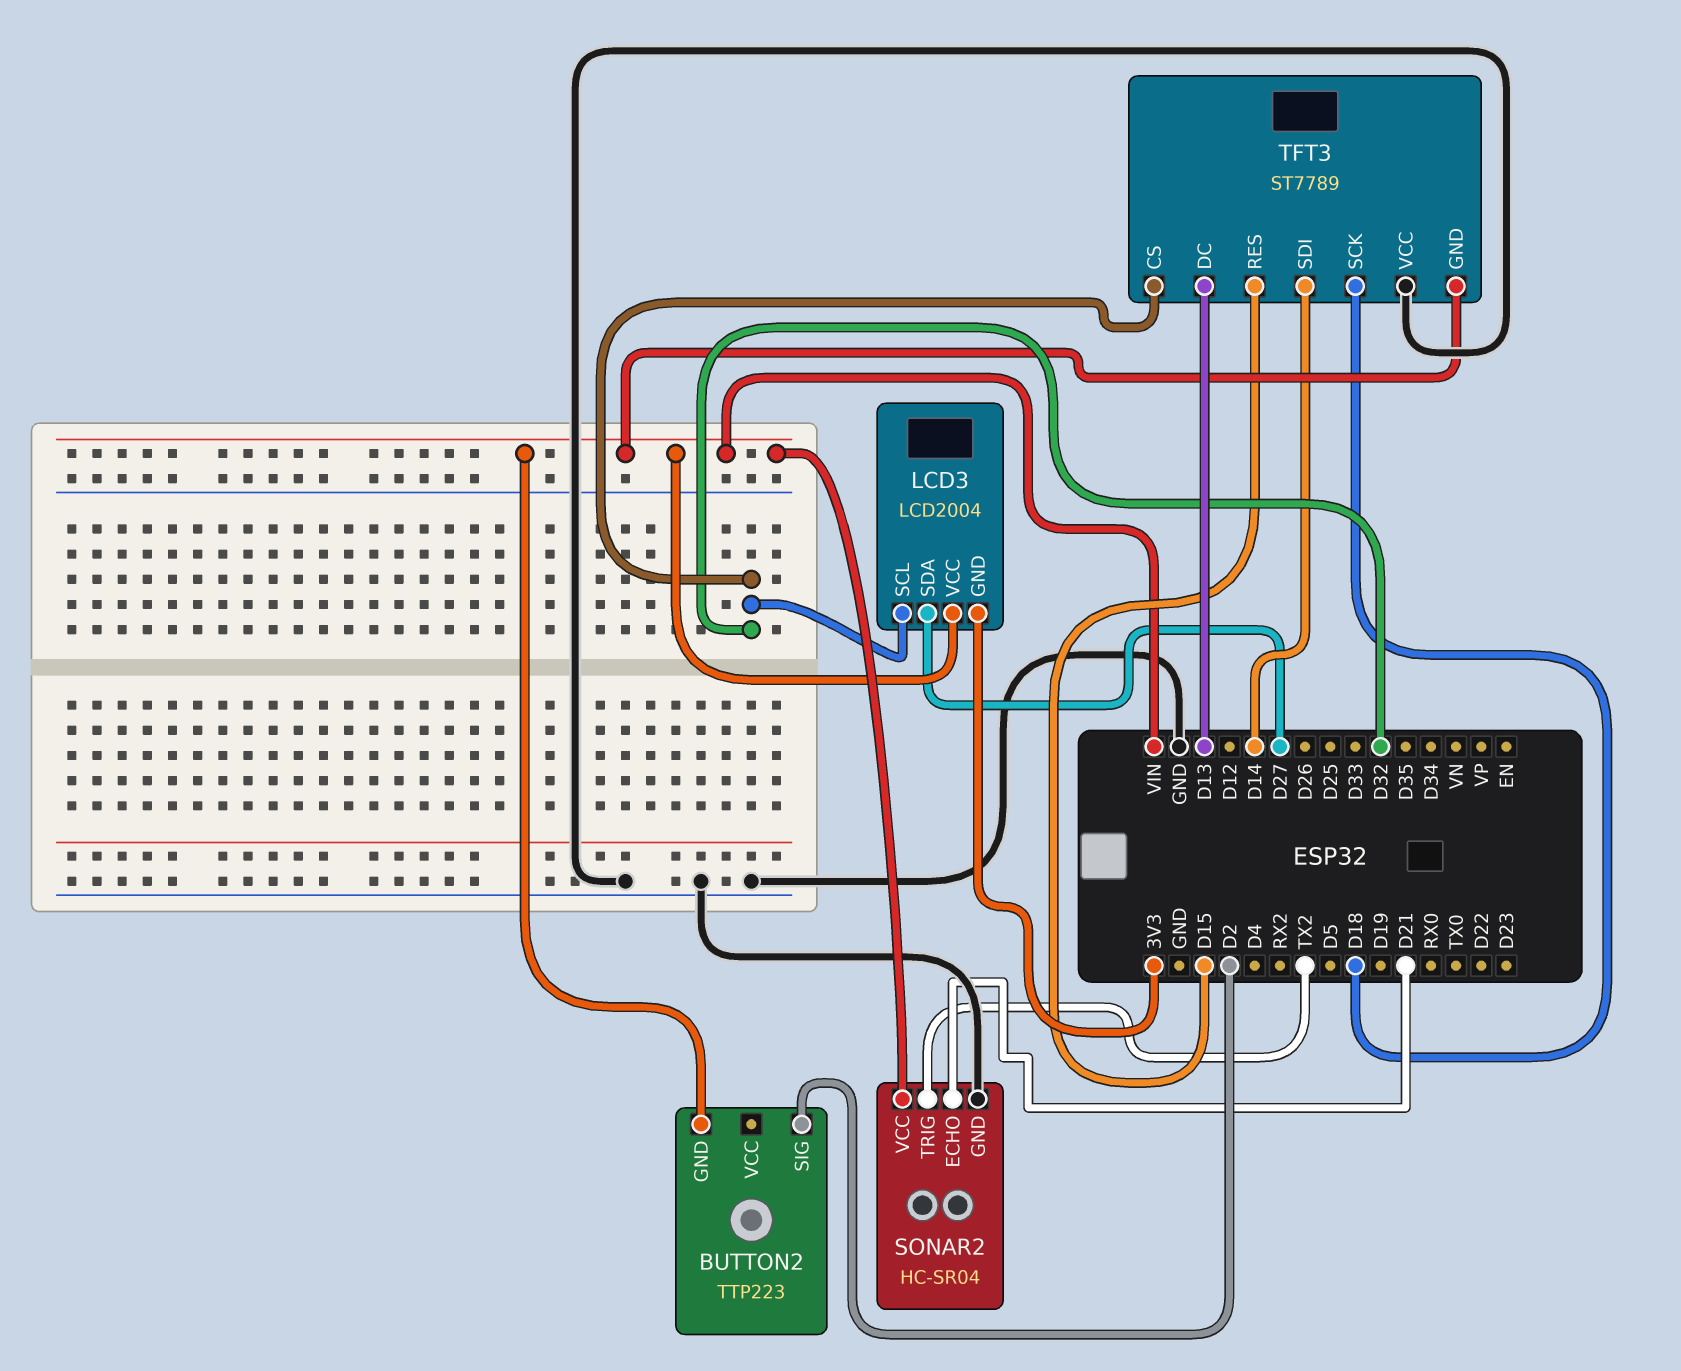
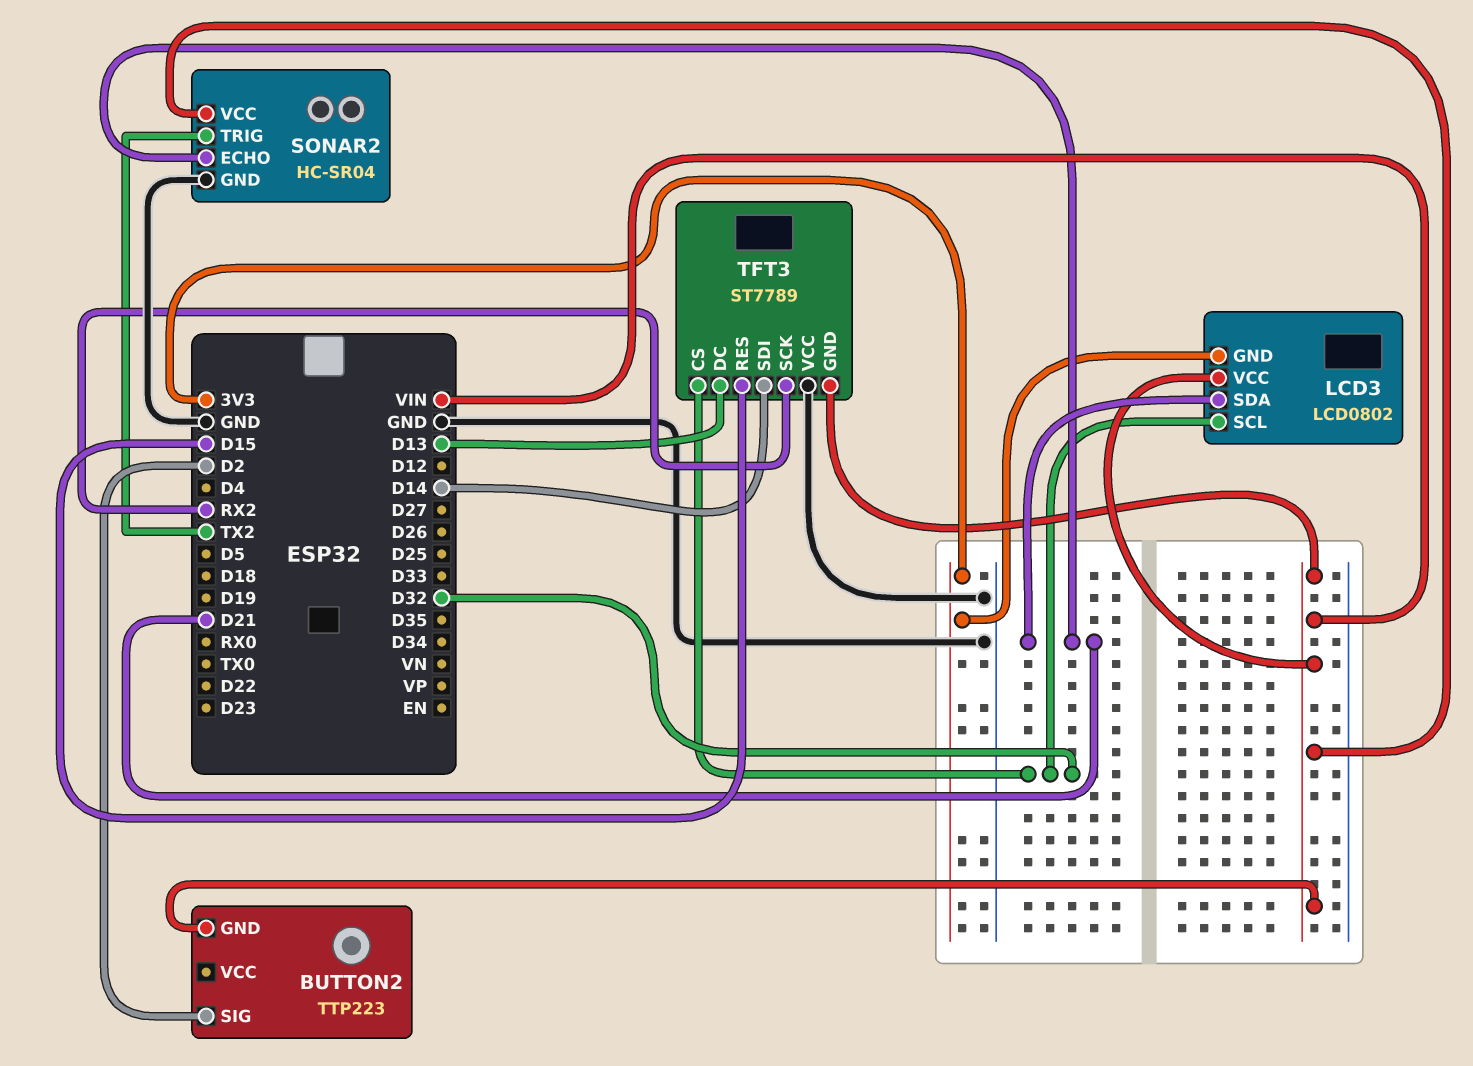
LCD3: LCD2004 -> LCD0802
LCD3 pin SDA: D27 -> D21
TFT3 pin SCK: D18 -> RX2

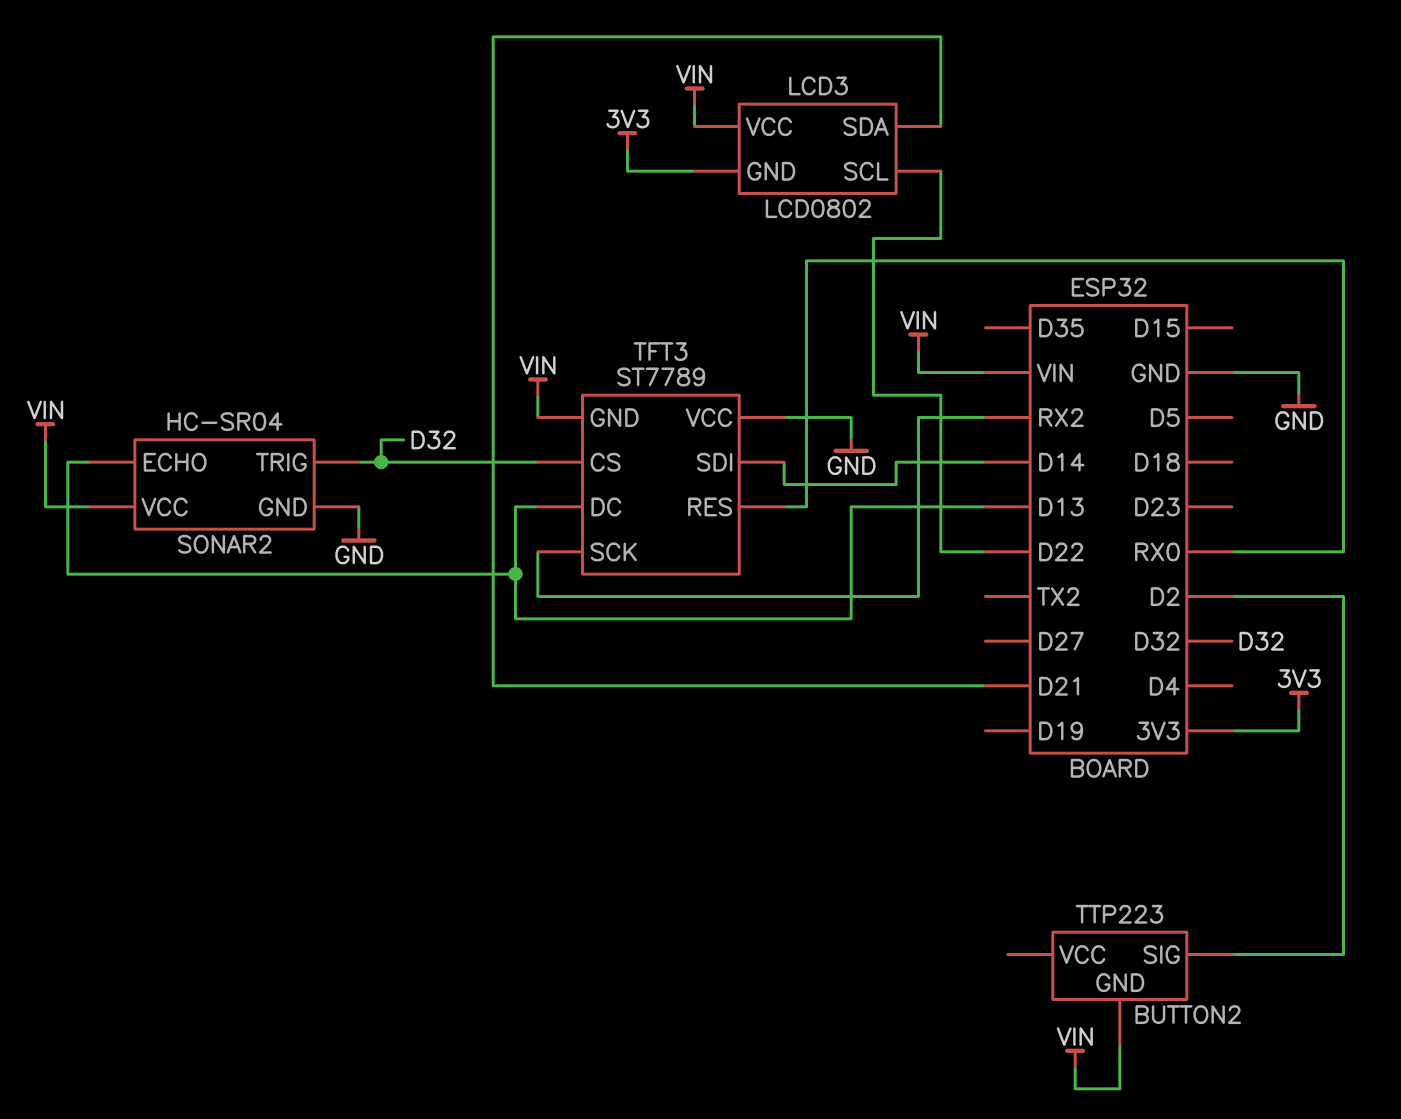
LCD3 pin SCL: D32 -> D22
SONAR2 pin ECHO: D21 -> D13
SONAR2 pin TRIG: TX2 -> D32
TFT3 pin RES: D15 -> RX0

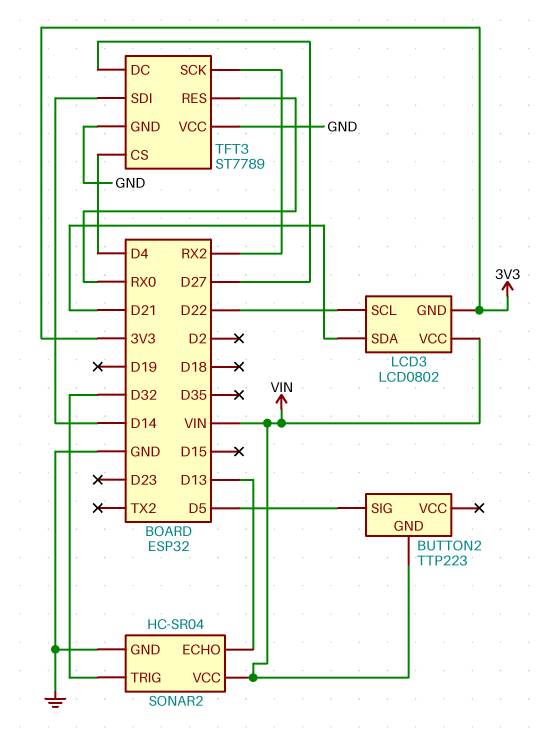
BUTTON2 pin SIG: D2 -> D5
TFT3 pin CS: D32 -> D4
TFT3 pin DC: D13 -> D27
TFT3 pin GND: VIN -> GND

